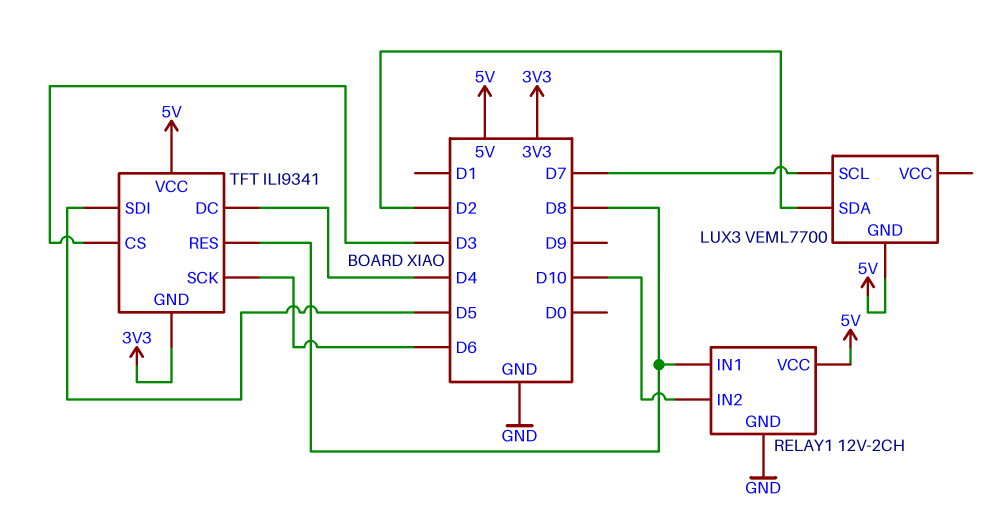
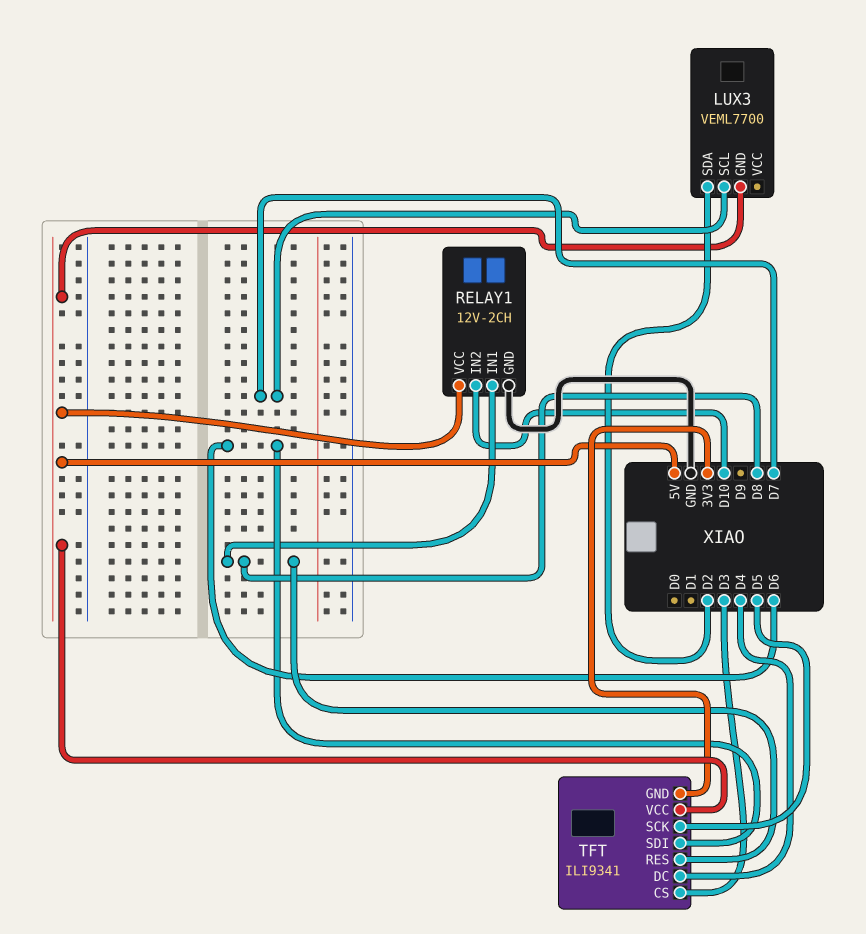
TFT pin SCK: D6 -> D5
TFT pin SDI: D5 -> D6

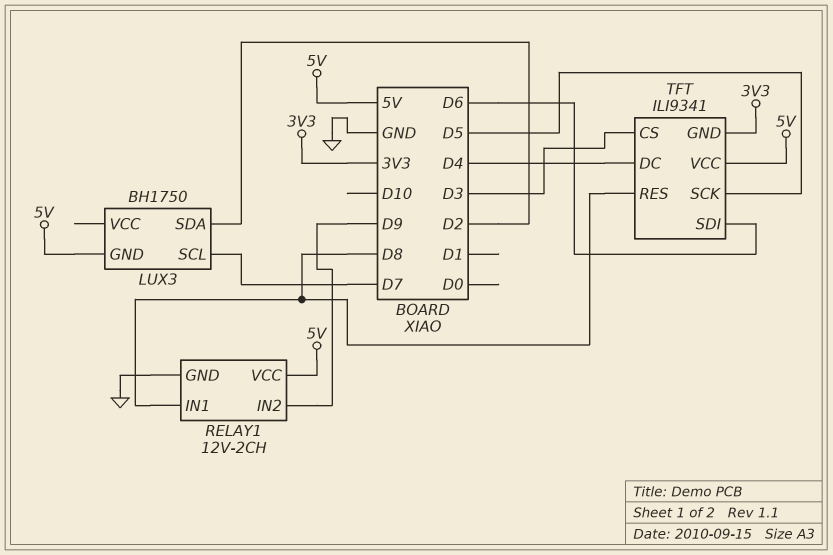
LUX3: VEML7700 -> BH1750
RELAY1 pin IN2: D10 -> D9

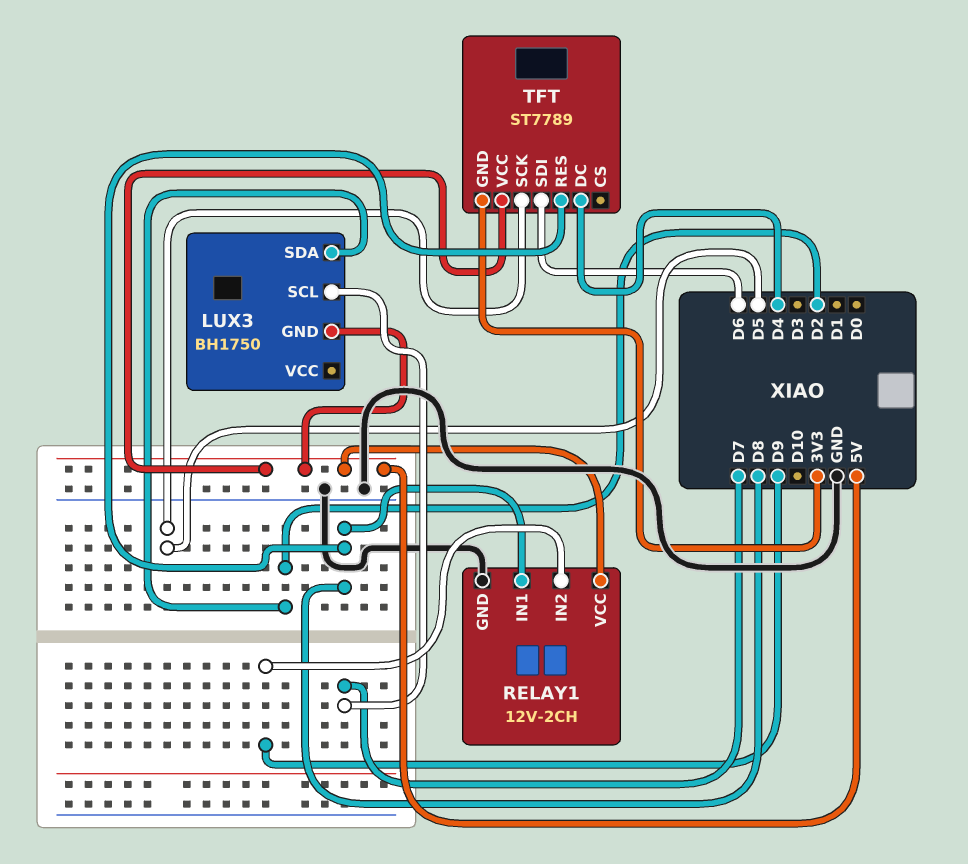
TFT: ILI9341 -> ST7789
TFT pin CS: D3 -> none

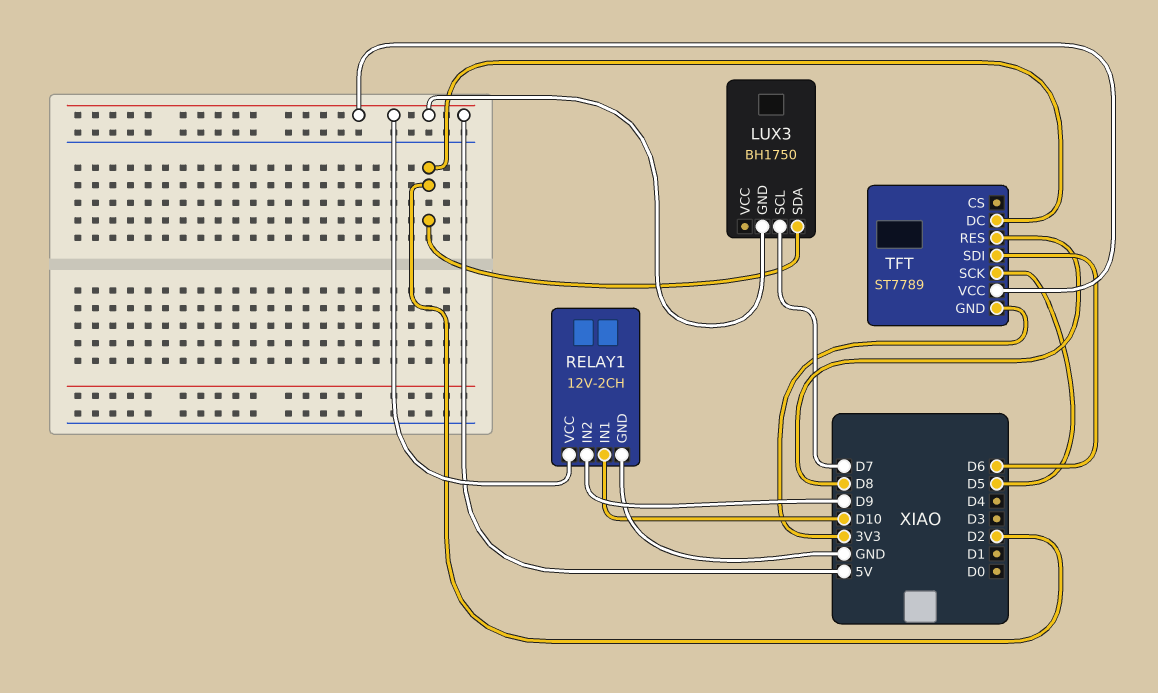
RELAY1 pin IN1: D8 -> D10
TFT pin DC: D4 -> D2

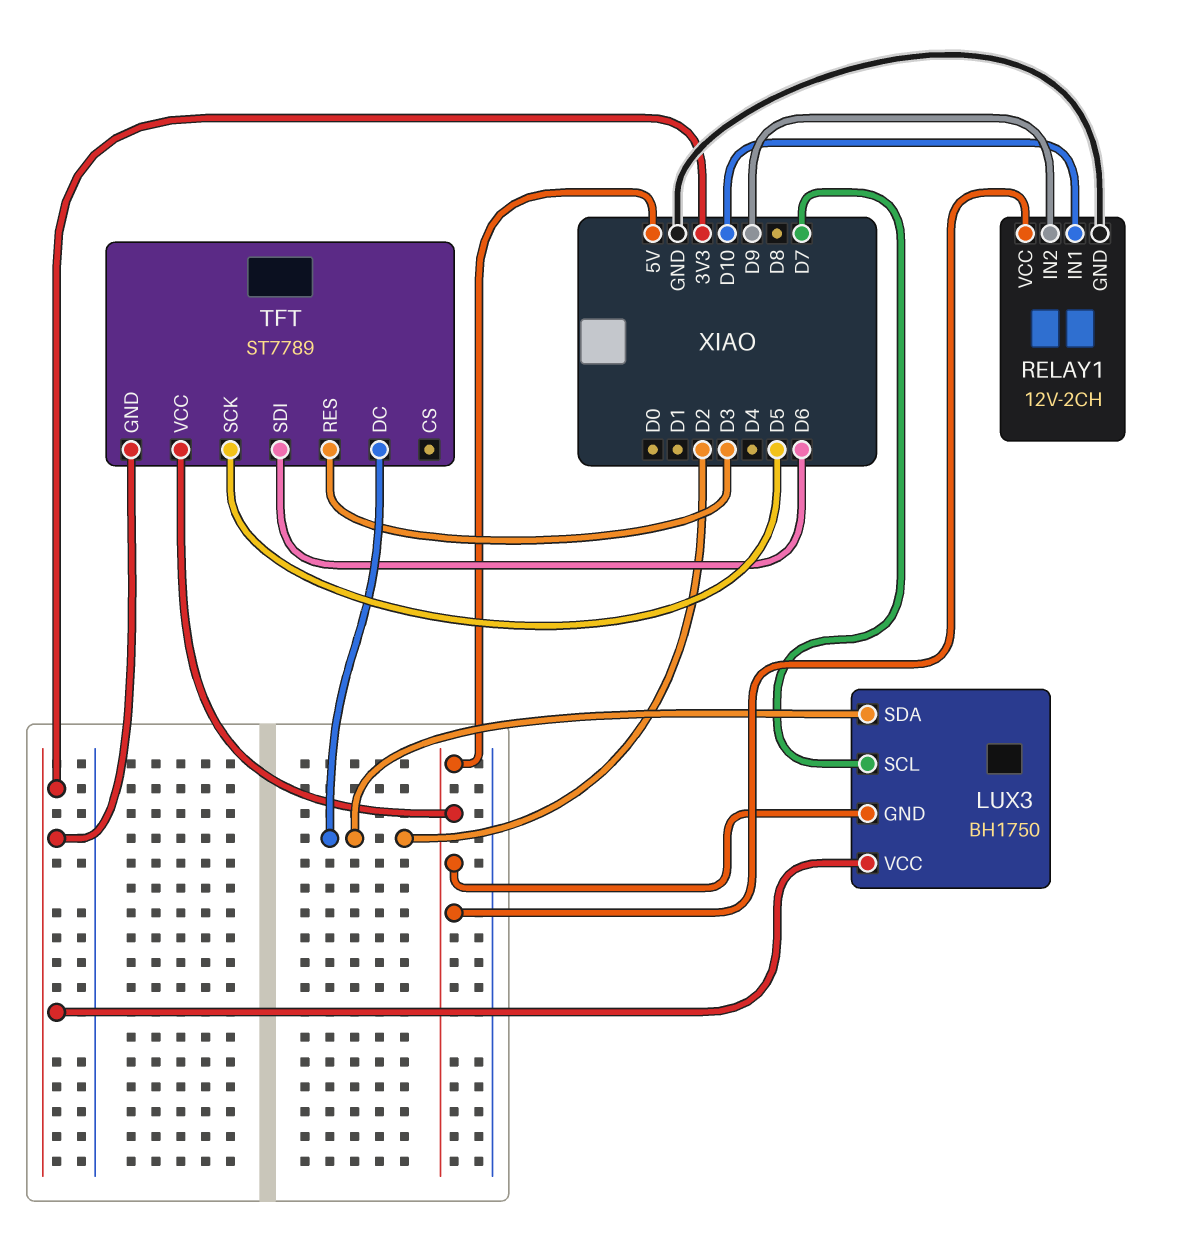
LUX3 pin VCC: none -> 3V3
TFT pin RES: D8 -> D3

